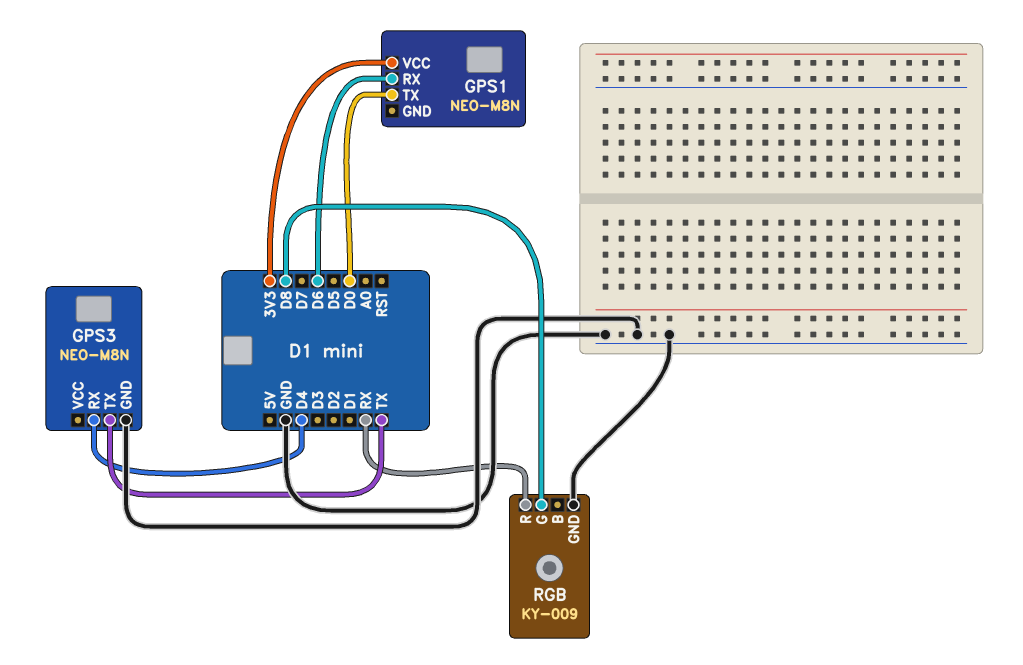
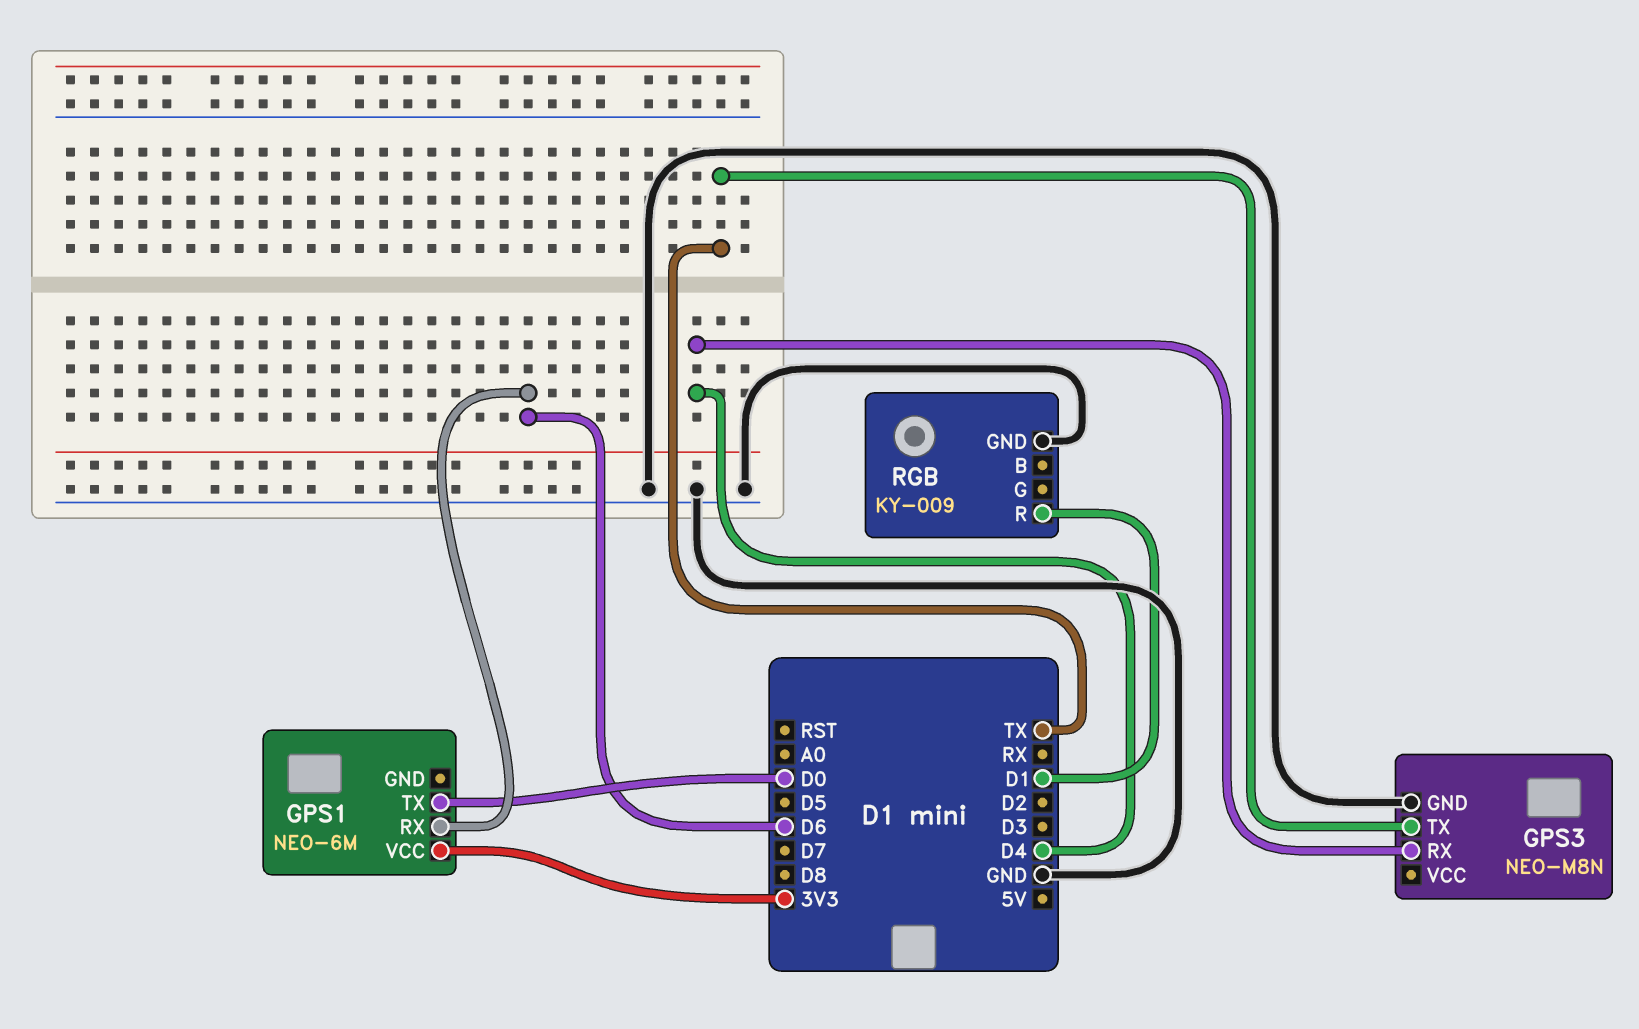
GPS1: NEO-M8N -> NEO-6M
RGB pin G: D8 -> none
RGB pin R: RX -> D1

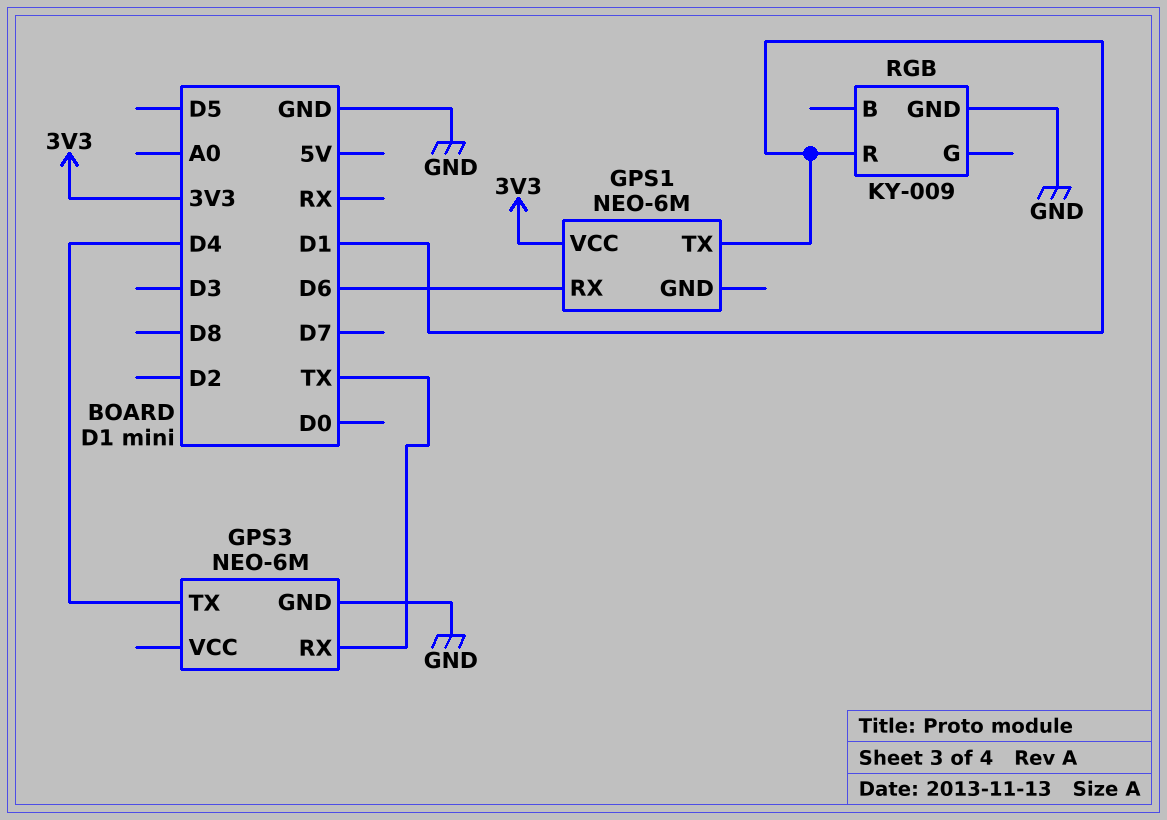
GPS1 pin TX: D0 -> D1
GPS3: NEO-M8N -> NEO-6M
GPS3 pin RX: D4 -> TX
GPS3 pin TX: TX -> D4

